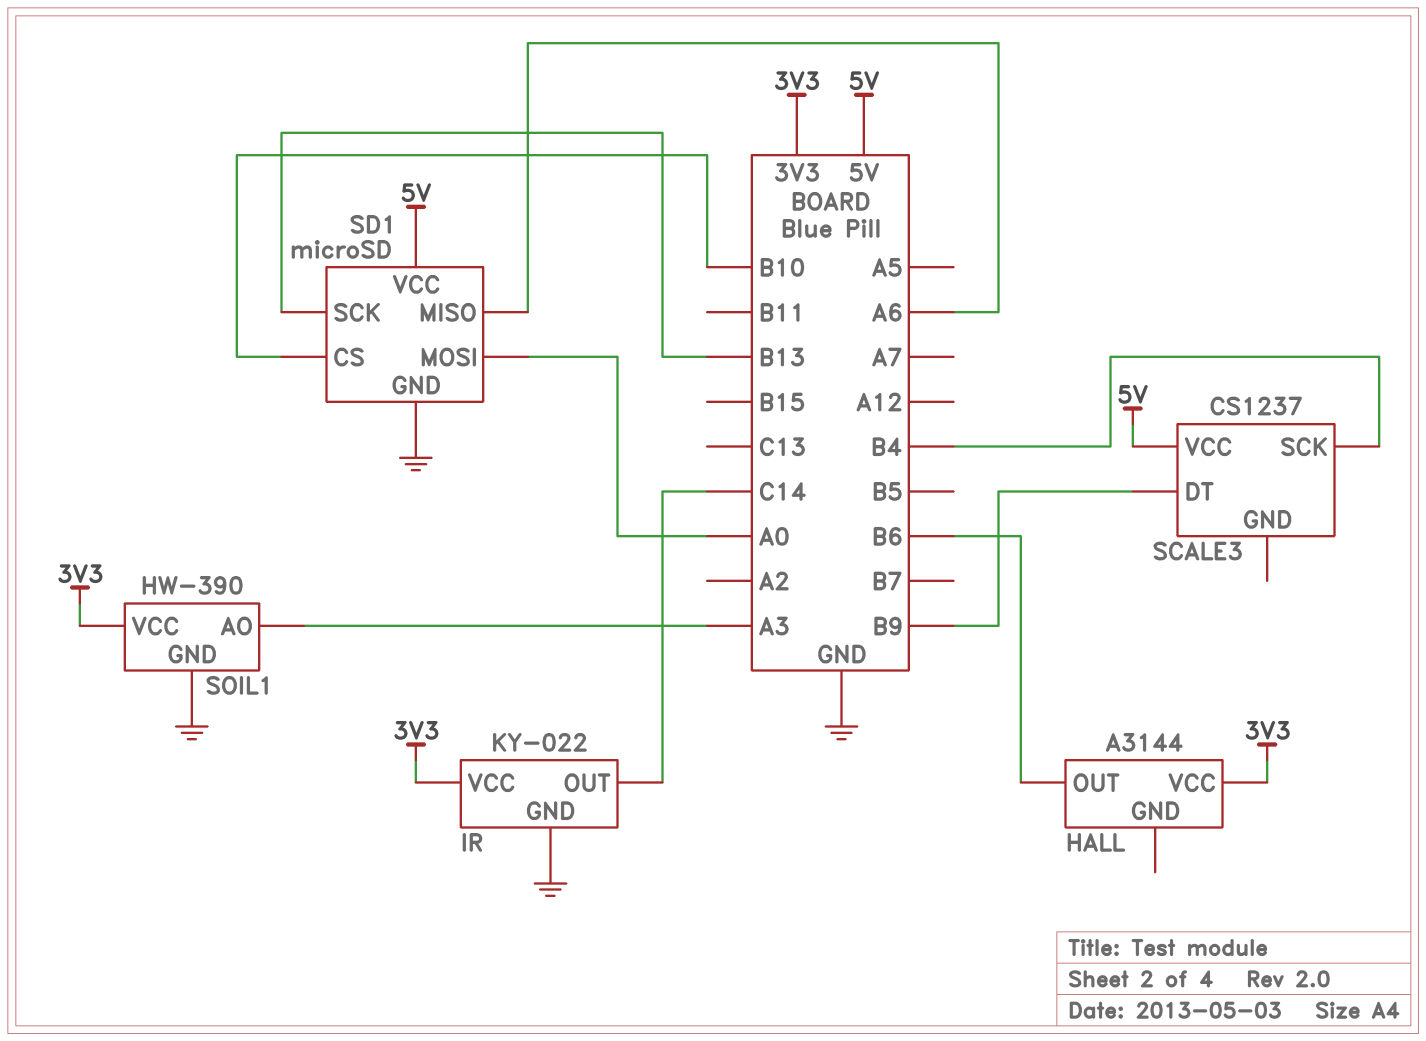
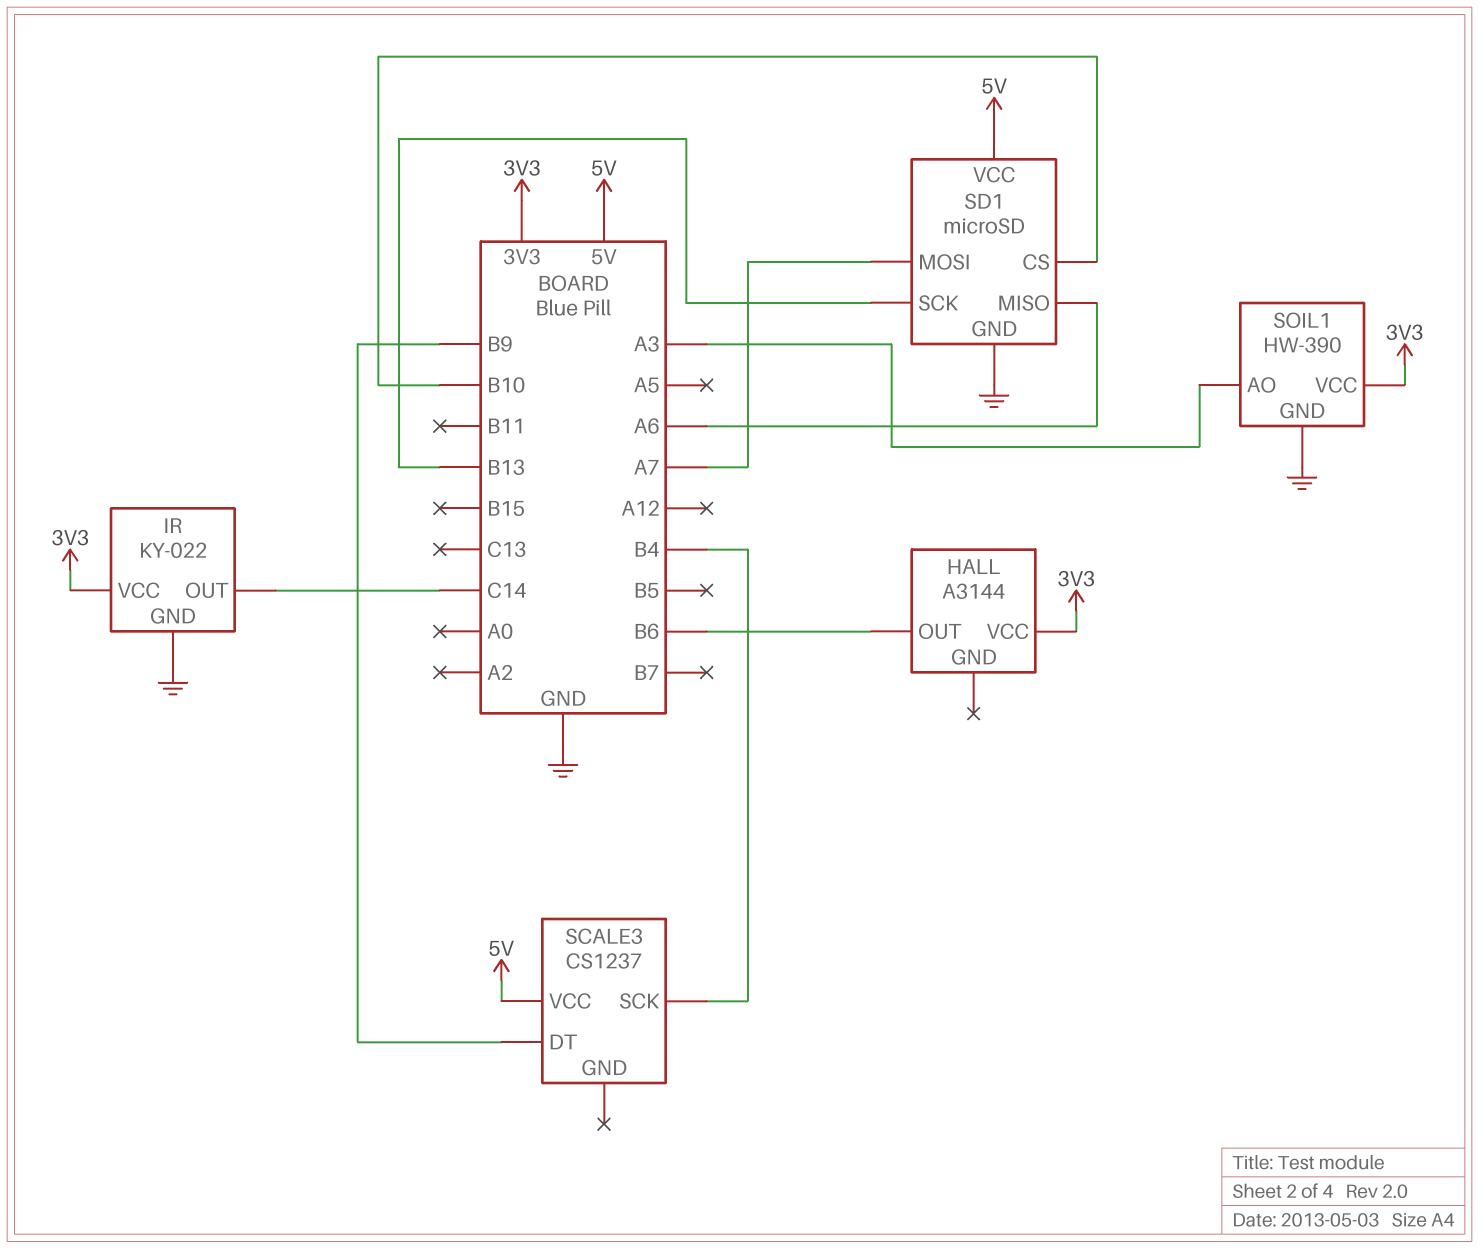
SD1 pin MOSI: A0 -> A7

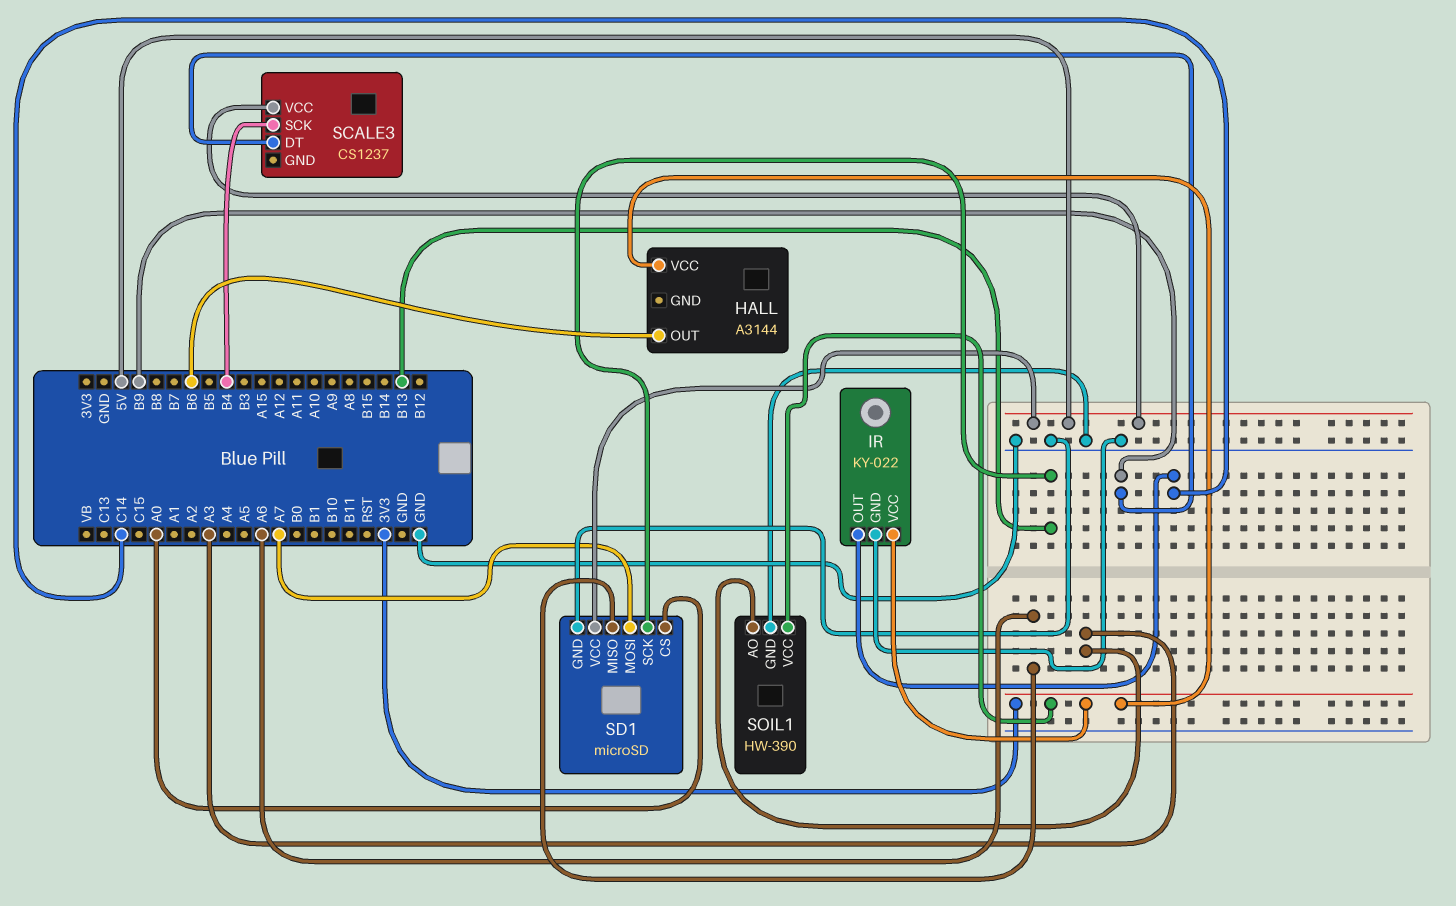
SD1 pin CS: B10 -> A0

